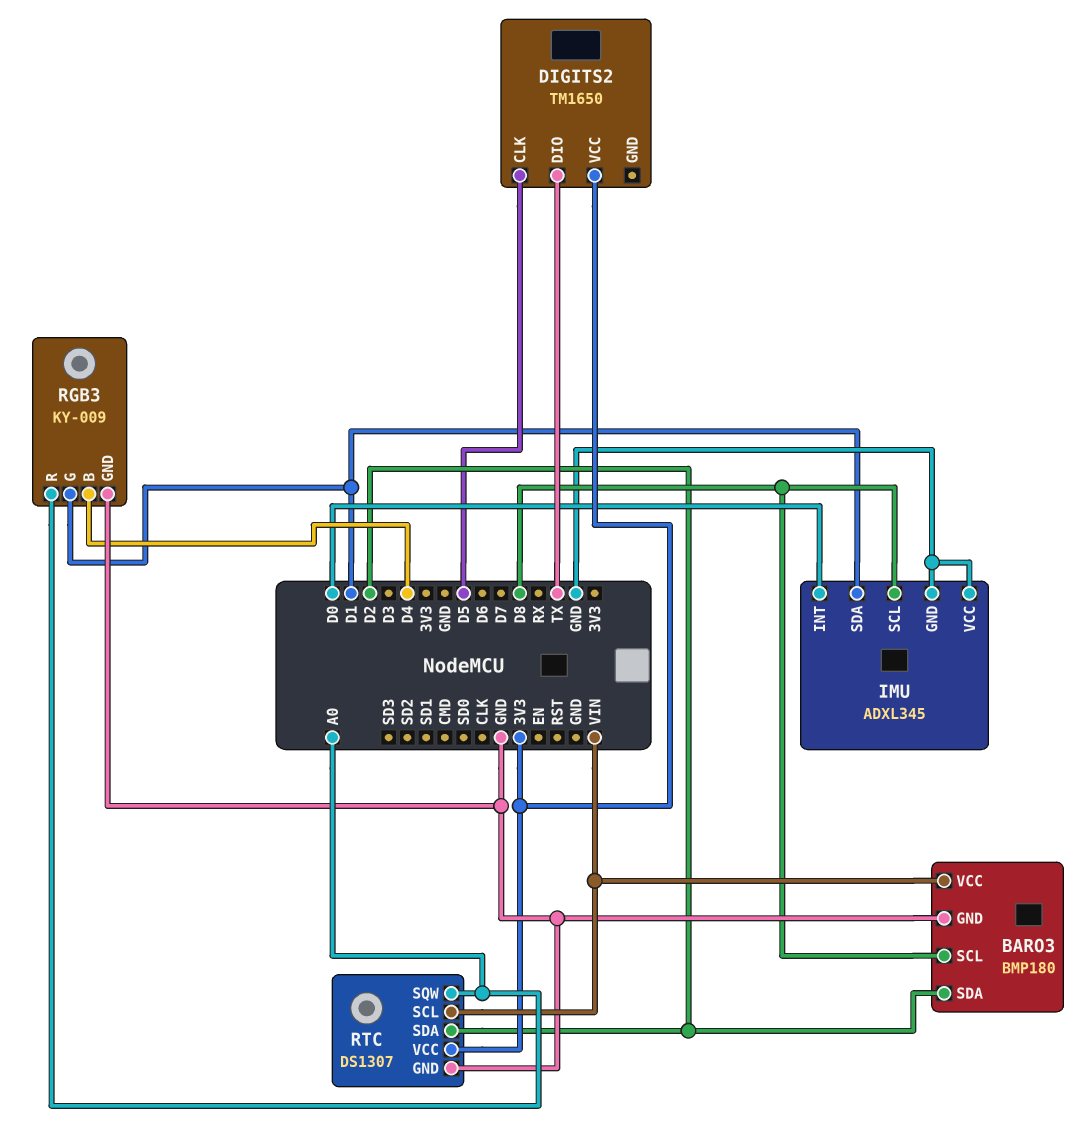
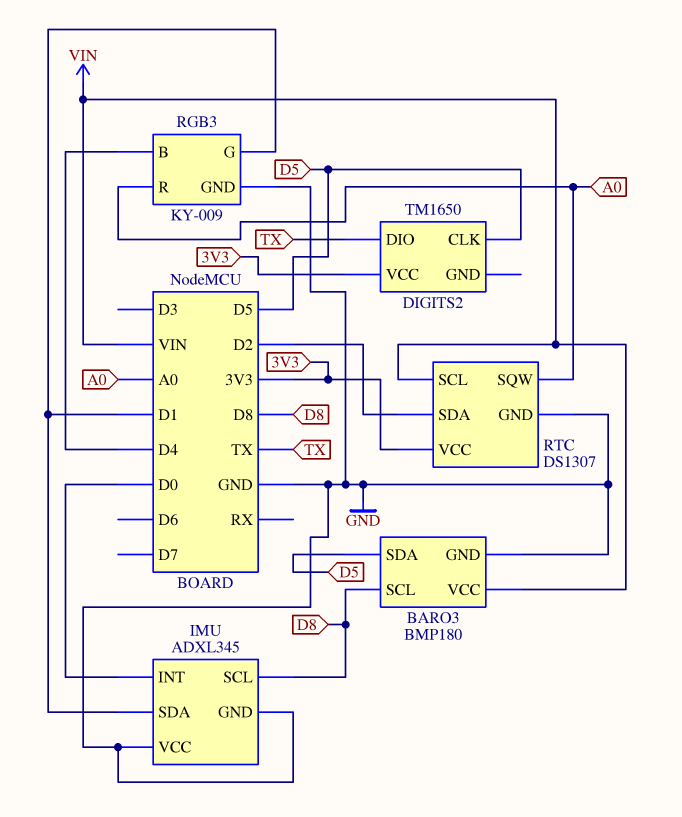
BARO3 pin SDA: D2 -> D5

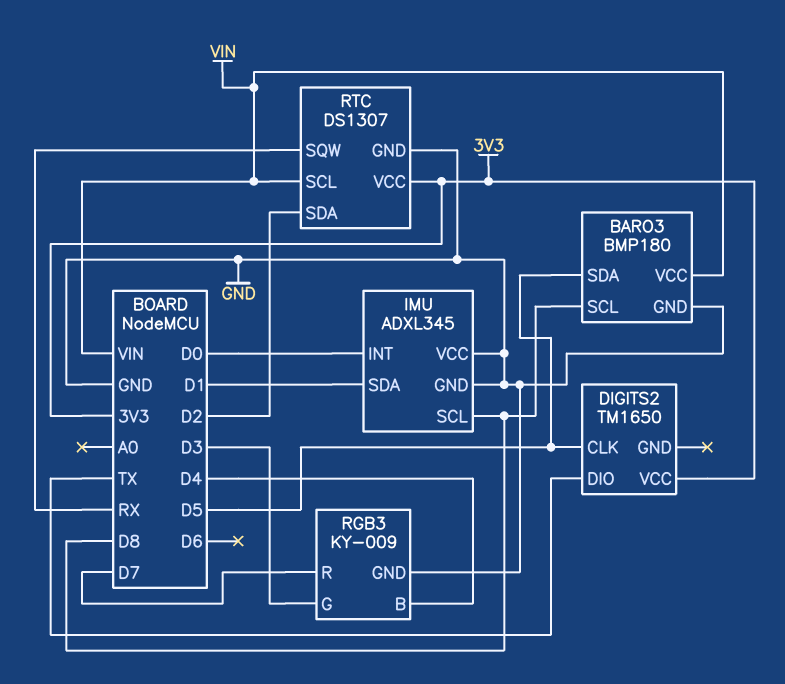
RGB3 pin G: D1 -> D3
RGB3 pin R: A0 -> D7
RTC pin SQW: A0 -> RX

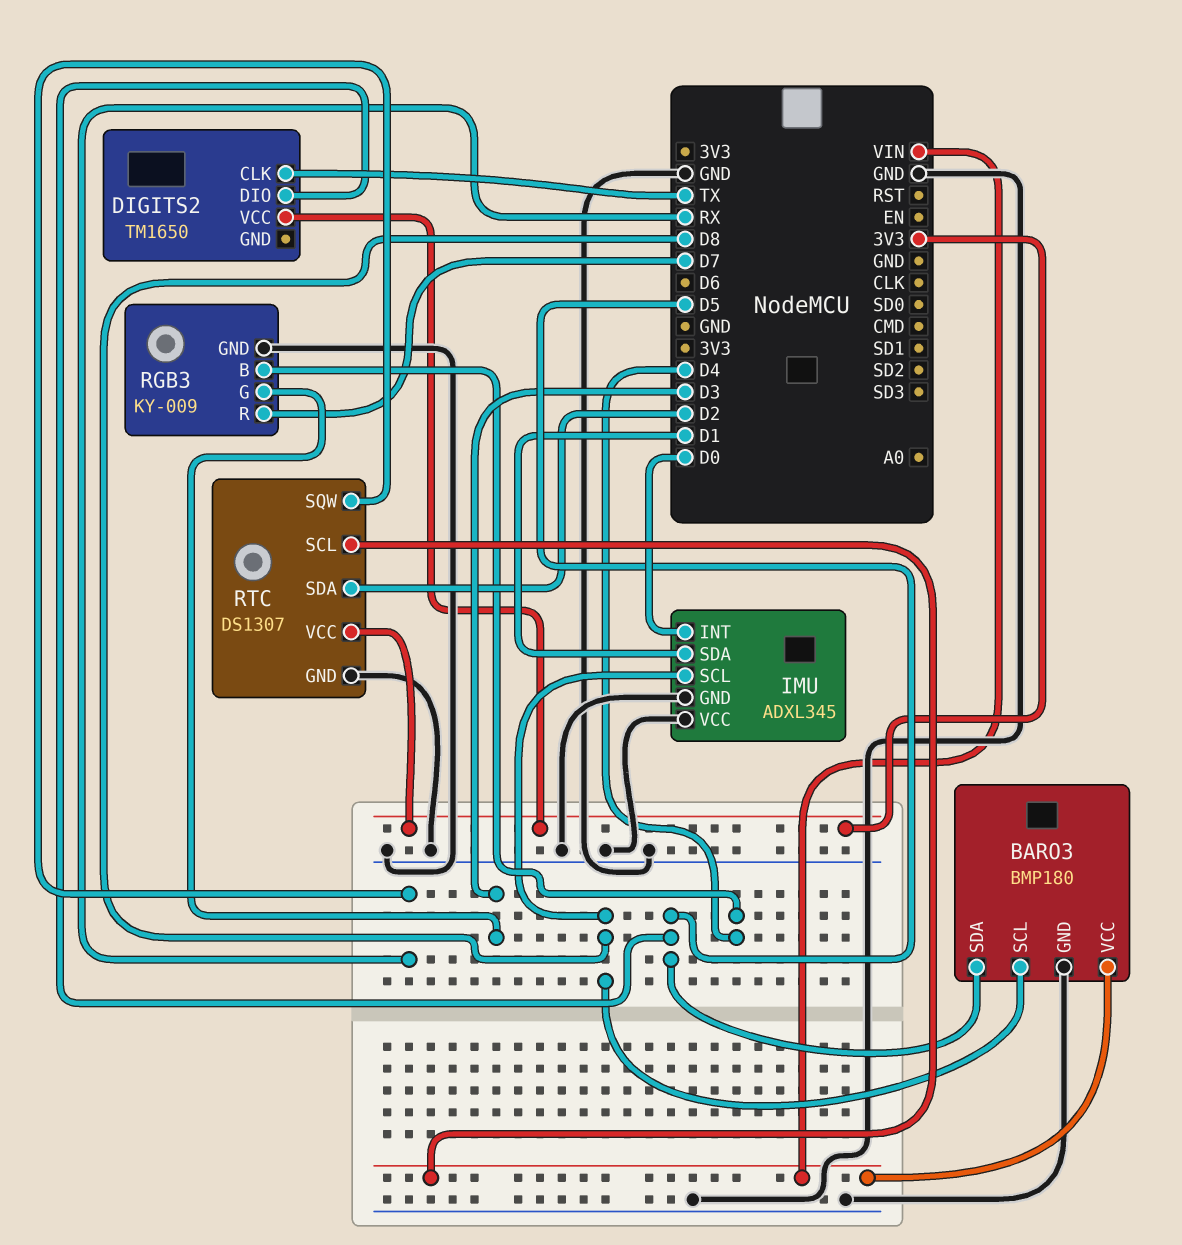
DIGITS2 pin CLK: D5 -> TX
DIGITS2 pin DIO: TX -> D5

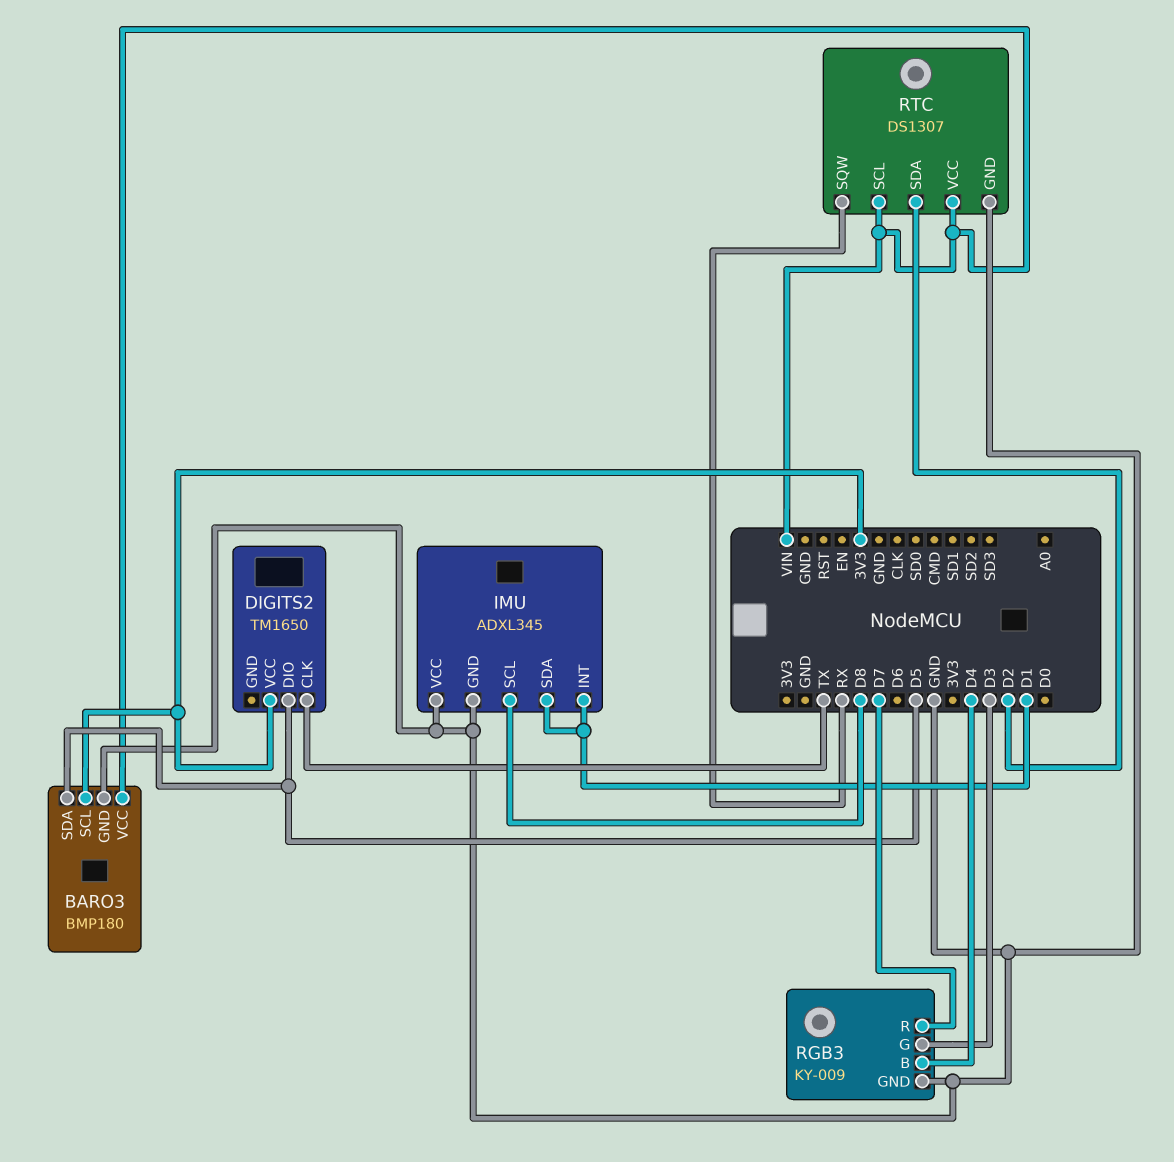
BARO3 pin SCL: D8 -> 3V3
IMU pin INT: D0 -> D1
RTC pin VCC: 3V3 -> VIN

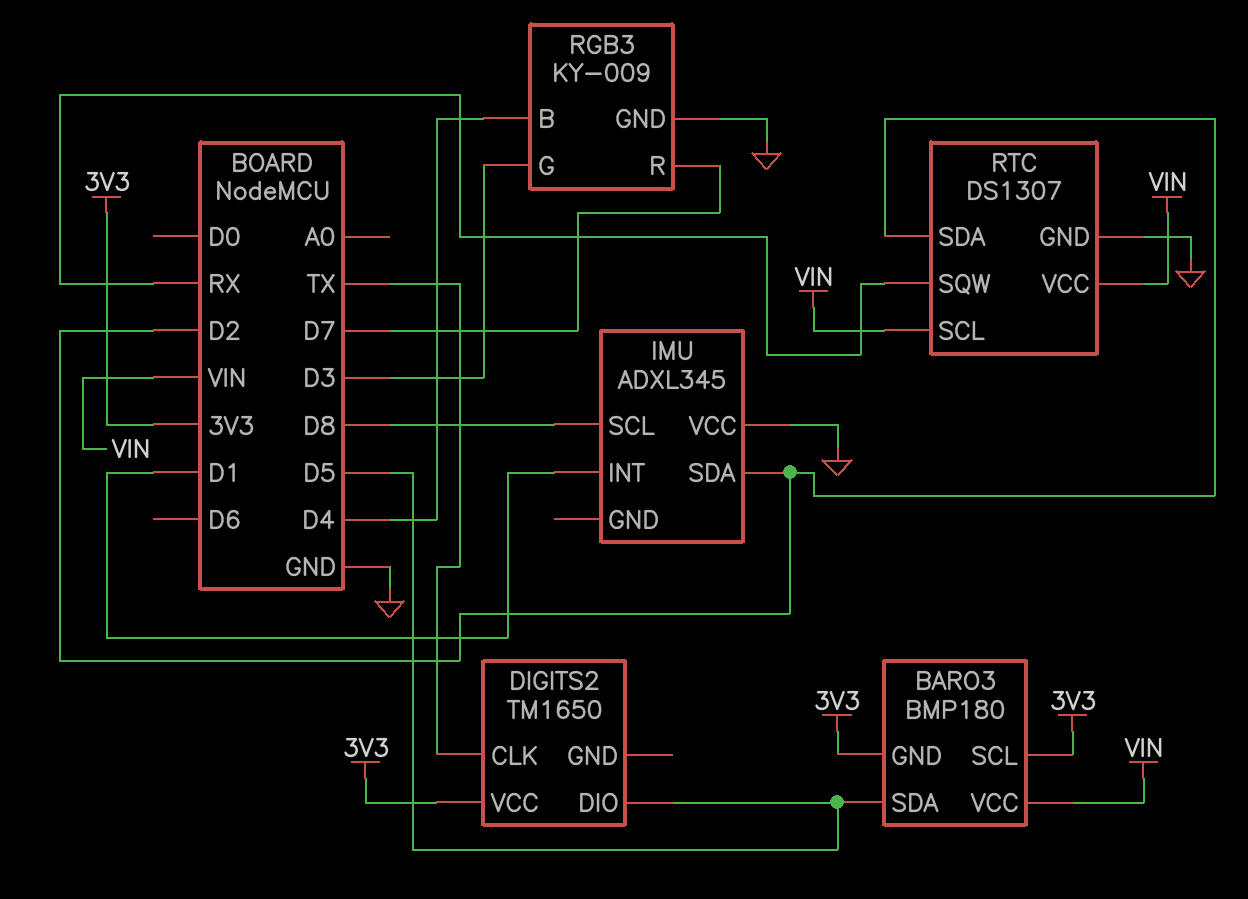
BARO3 pin GND: GND -> 3V3
IMU pin GND: GND -> none
IMU pin SDA: D1 -> D2

